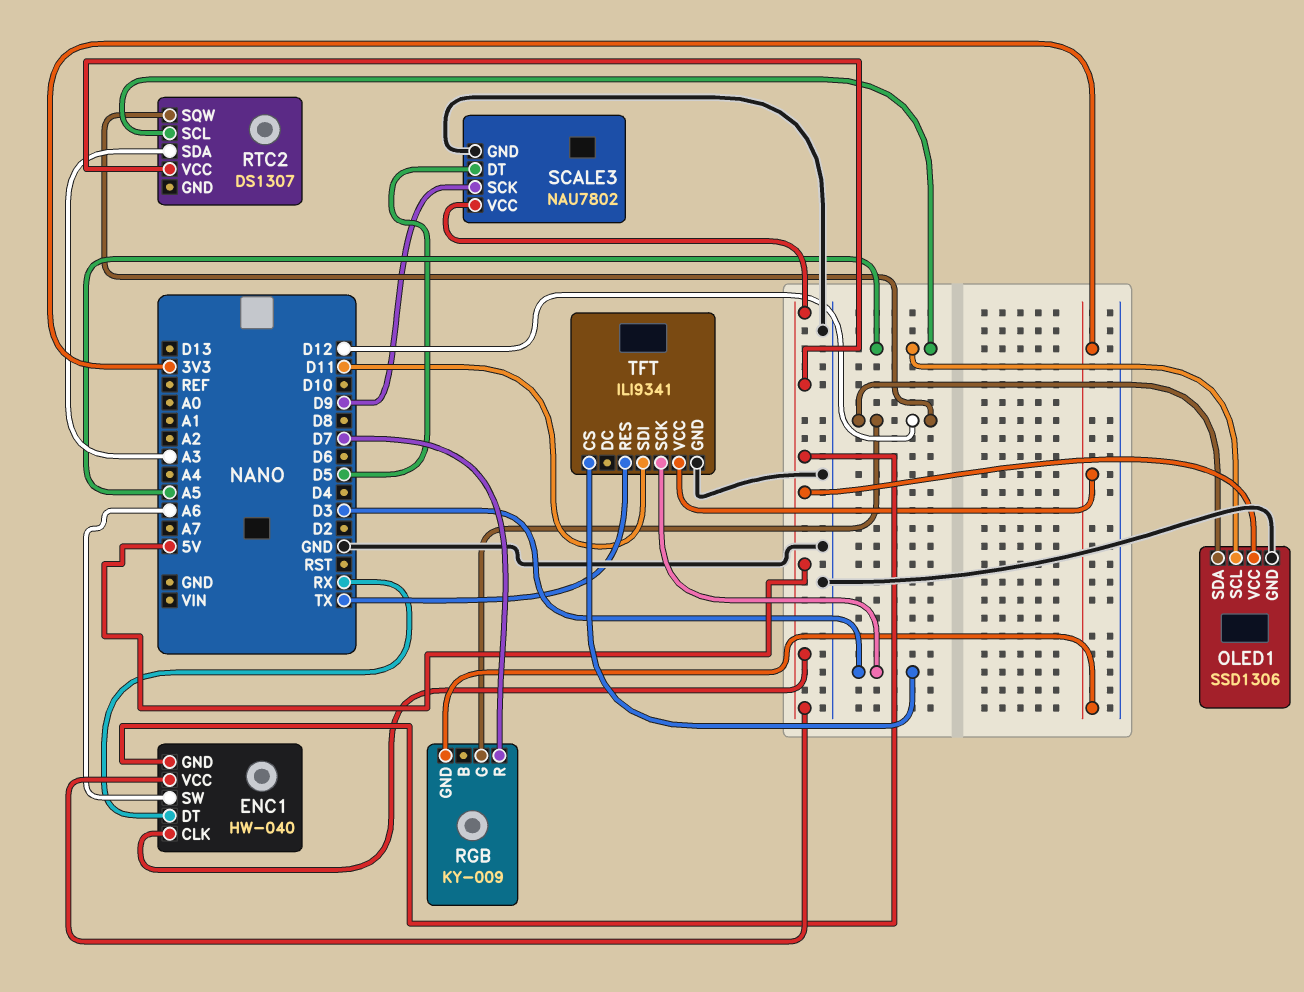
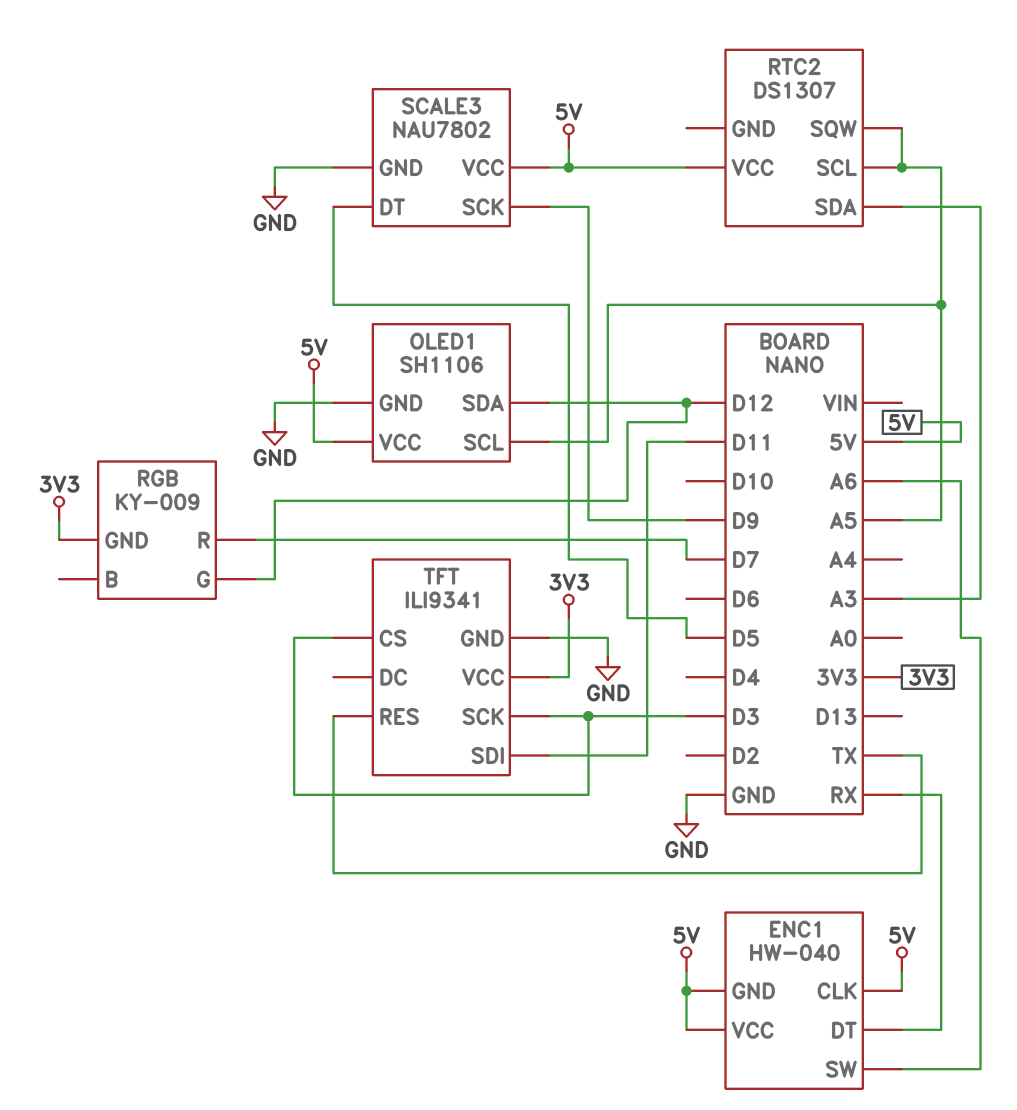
OLED1: SSD1306 -> SH1106
RTC2 pin SQW: D12 -> A5

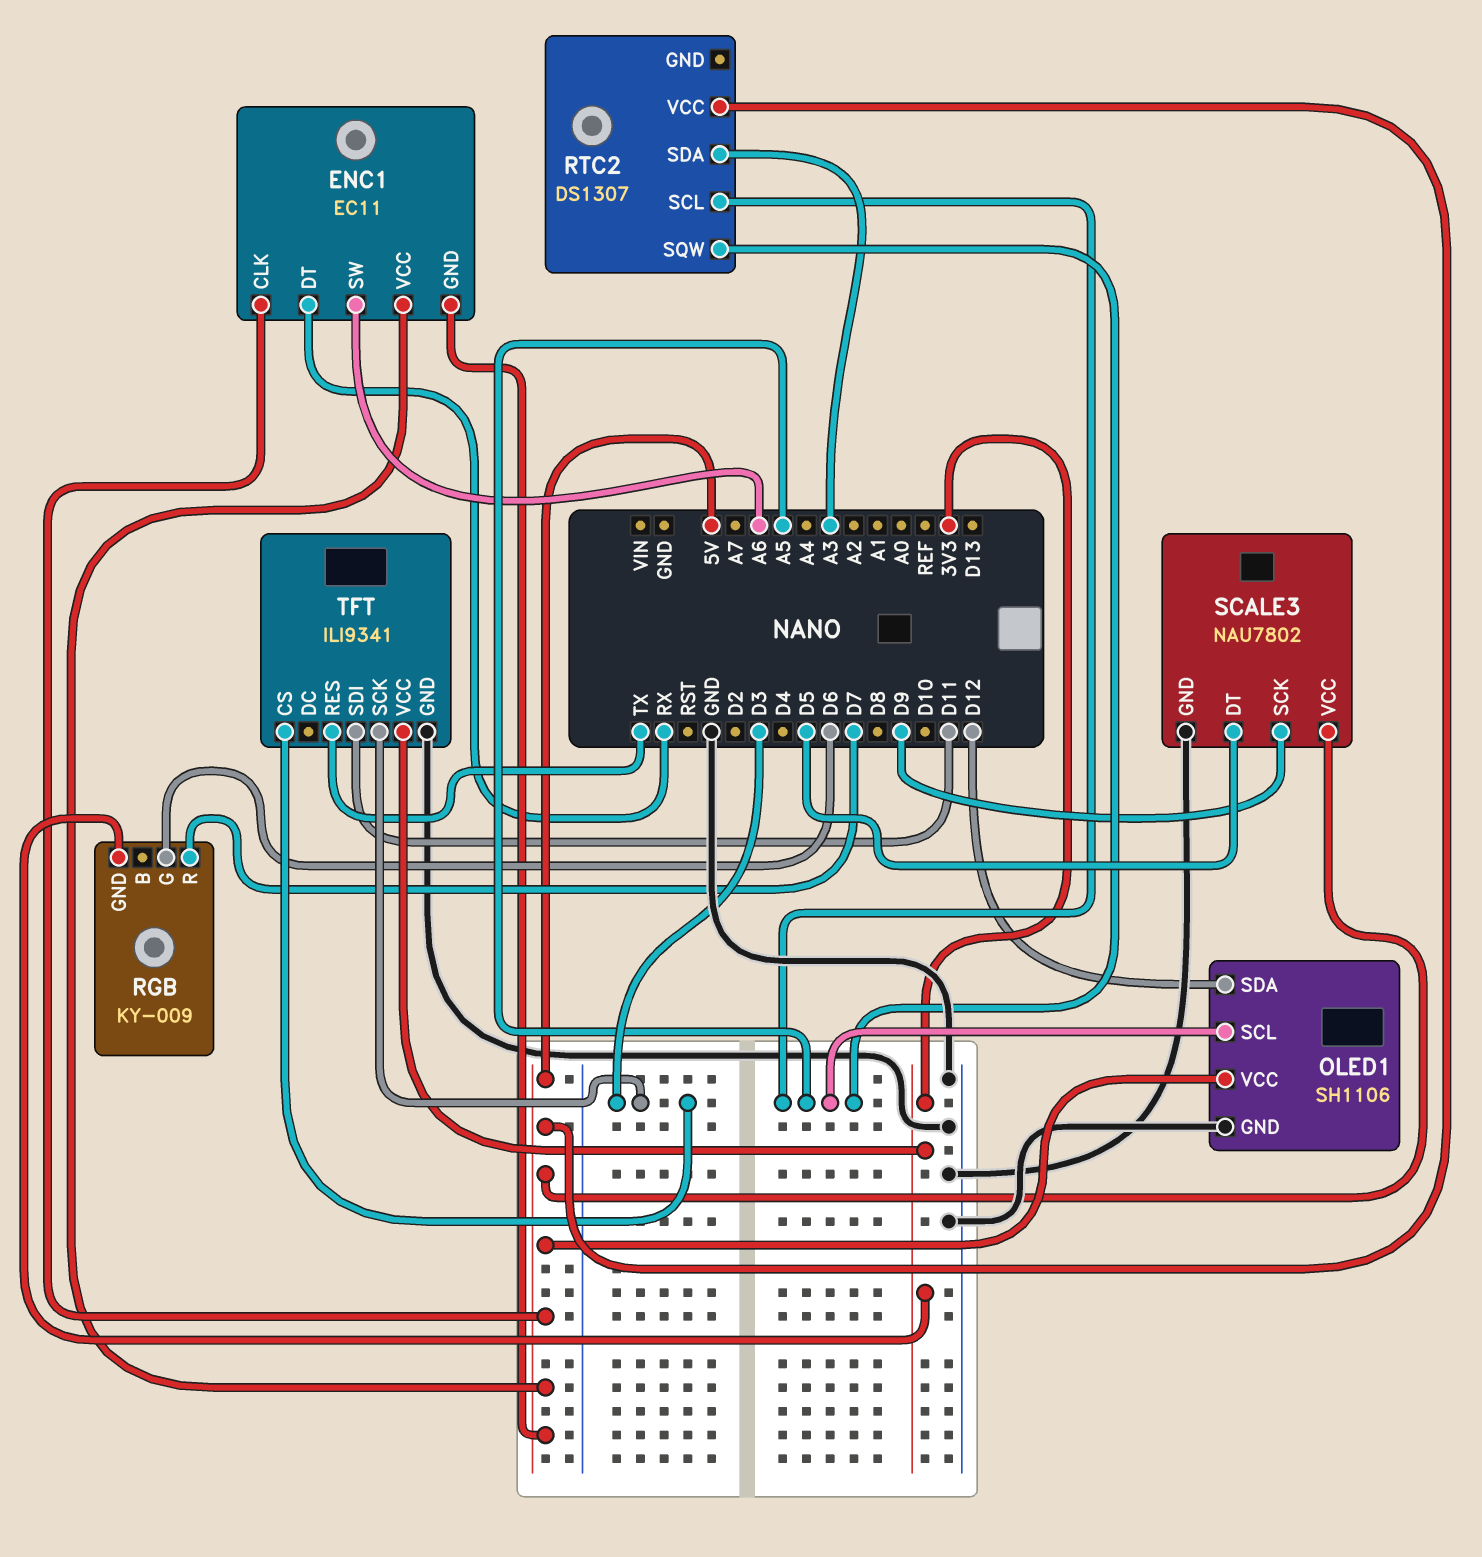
ENC1: HW-040 -> EC11
RGB pin G: D12 -> D6

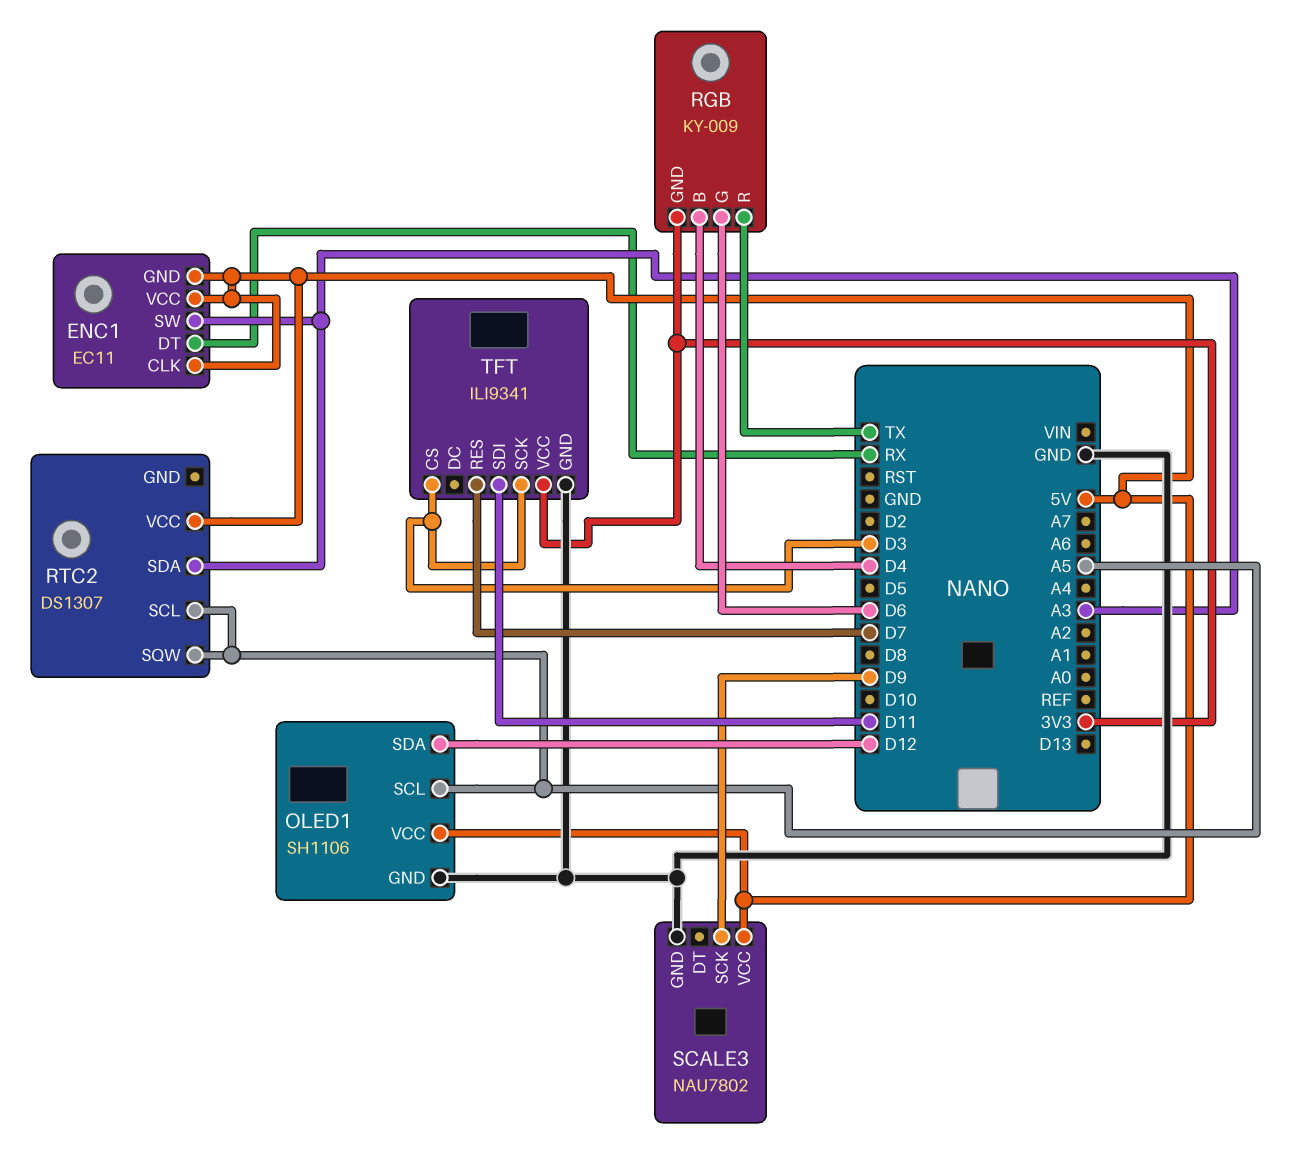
ENC1 pin SW: A6 -> A3
RGB pin B: none -> D4
RGB pin R: D7 -> TX
SCALE3 pin DT: D5 -> none
TFT pin RES: TX -> D7

